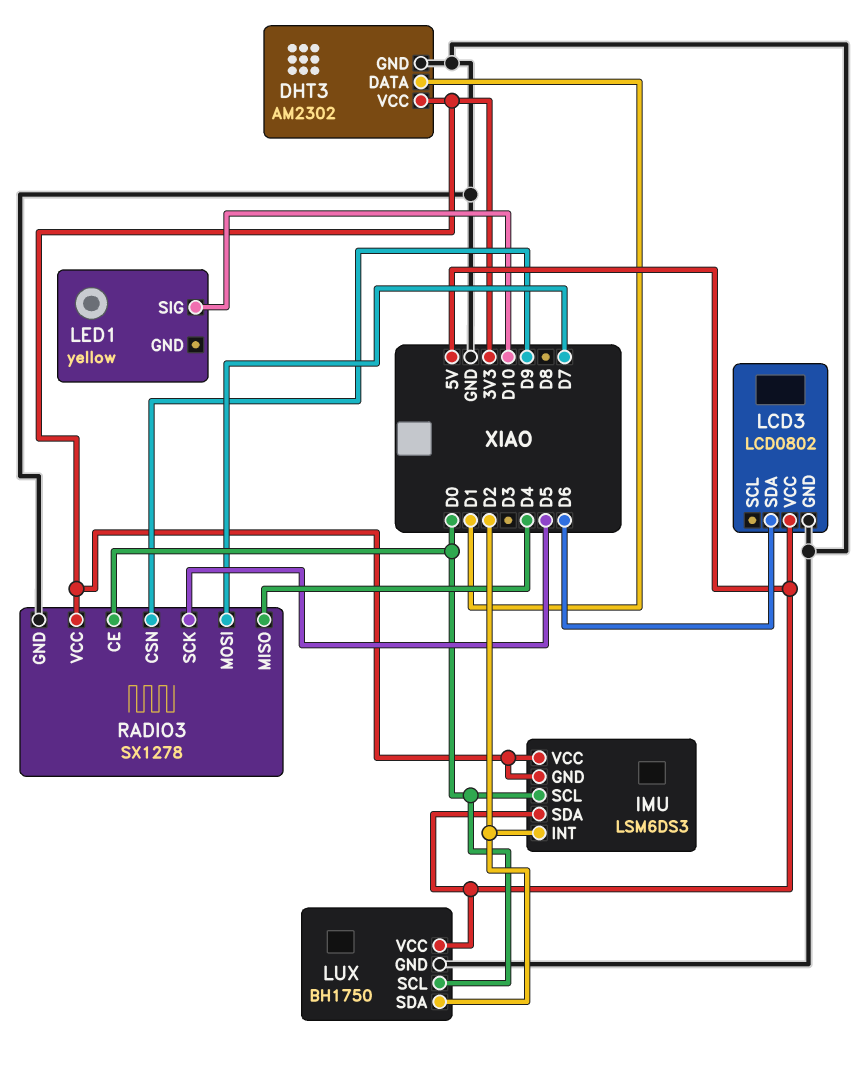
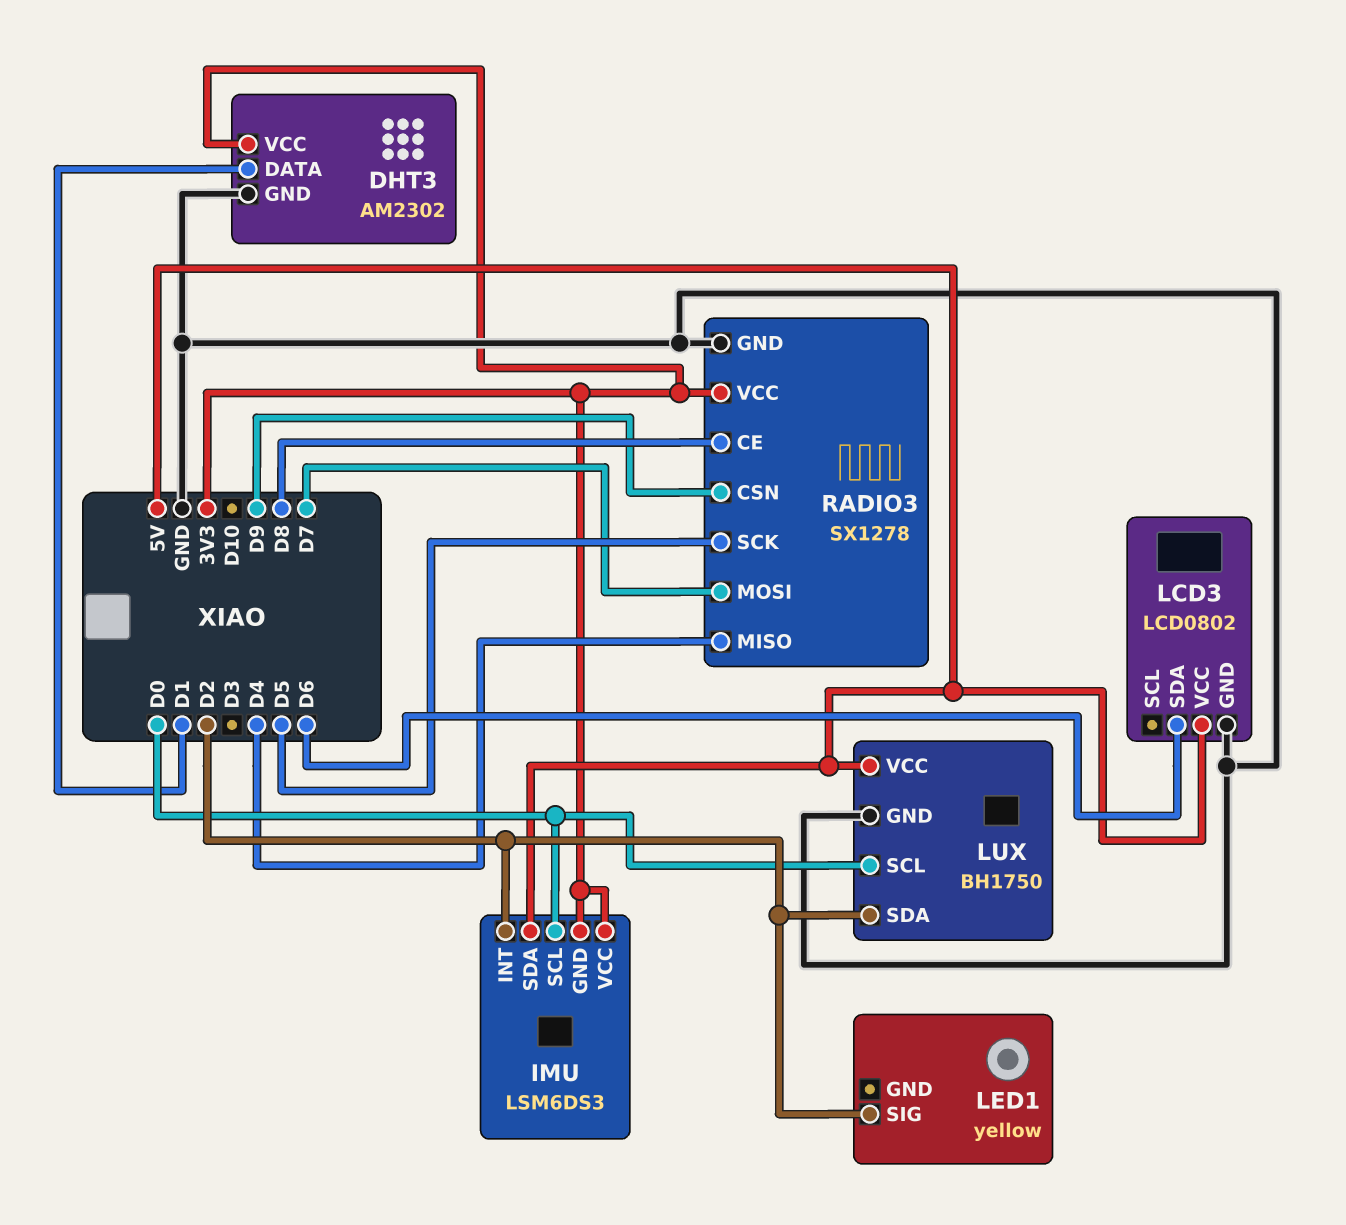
LED1 pin SIG: D10 -> D2
RADIO3 pin CE: D0 -> D8

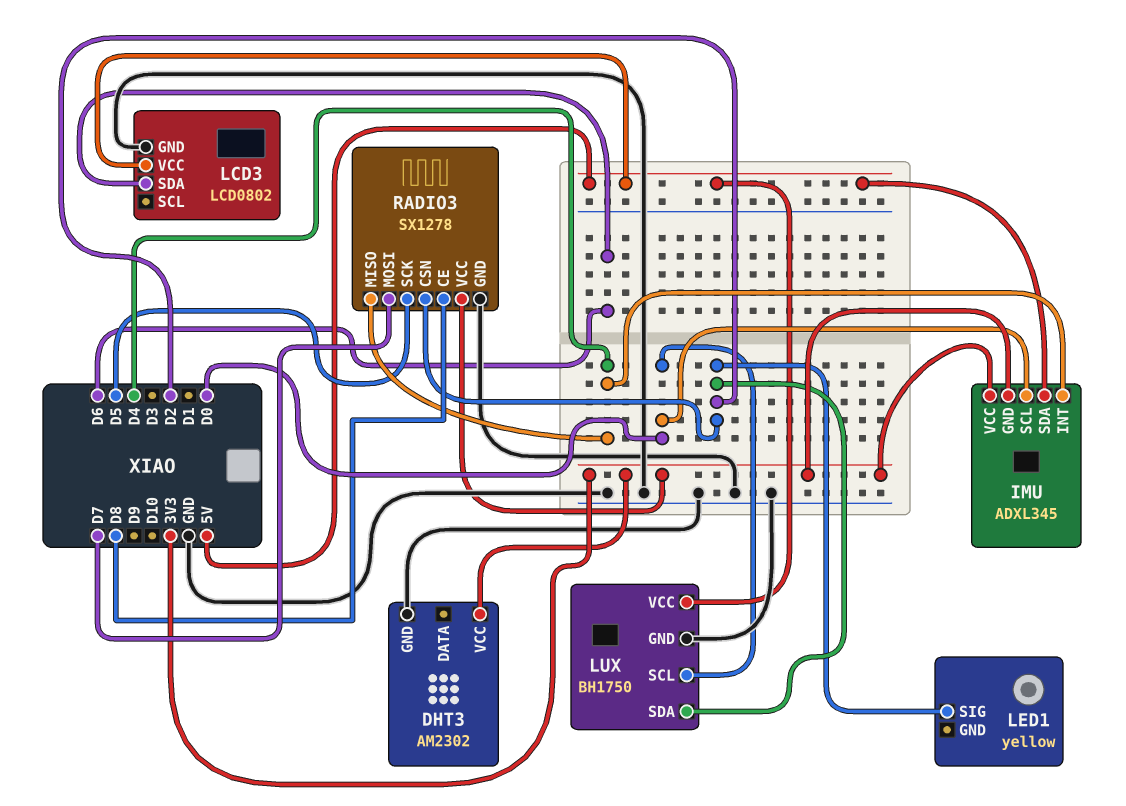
DHT3 pin DATA: D1 -> none
IMU: LSM6DS3 -> ADXL345
IMU pin INT: D2 -> D4
RADIO3 pin CSN: D9 -> D2

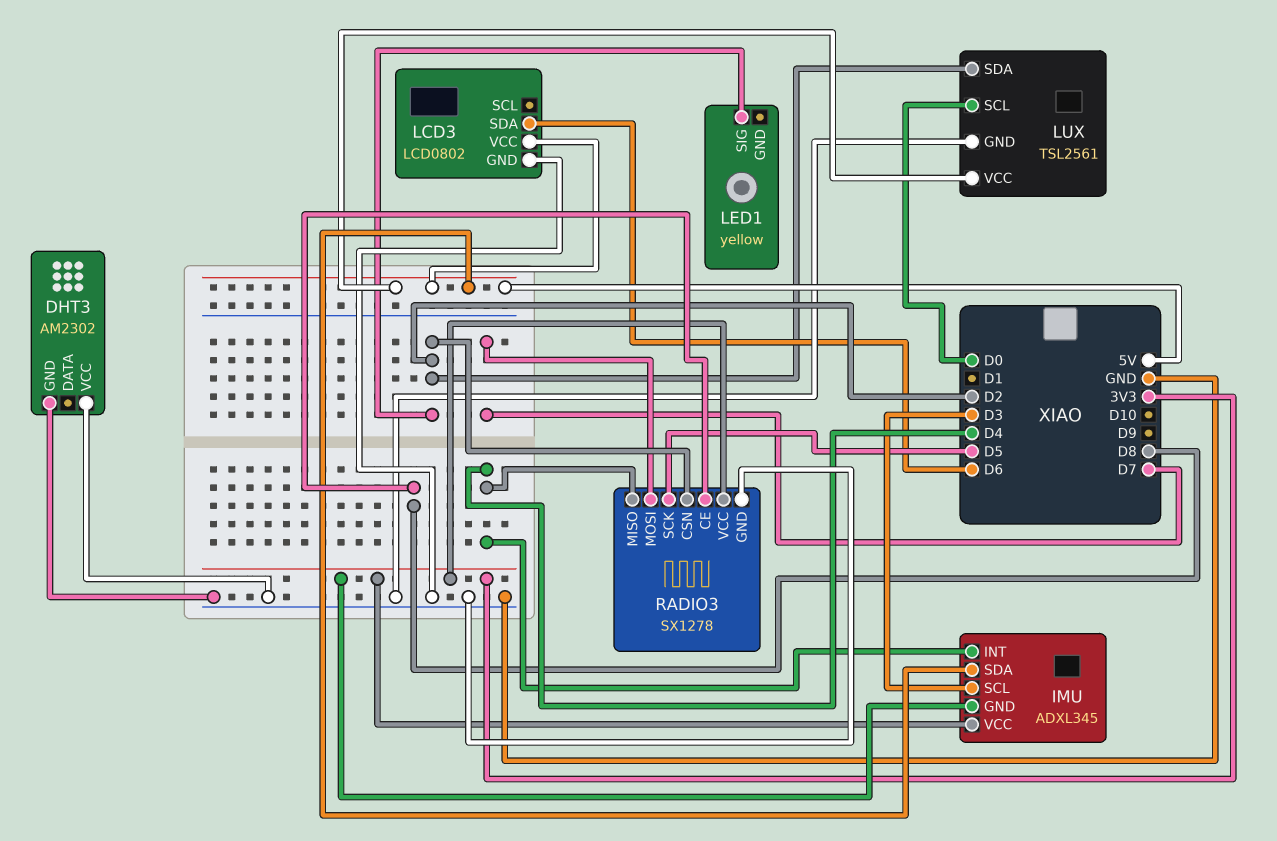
DHT3 pin VCC: 3V3 -> GND
IMU pin SCL: D0 -> D3
LUX: BH1750 -> TSL2561

